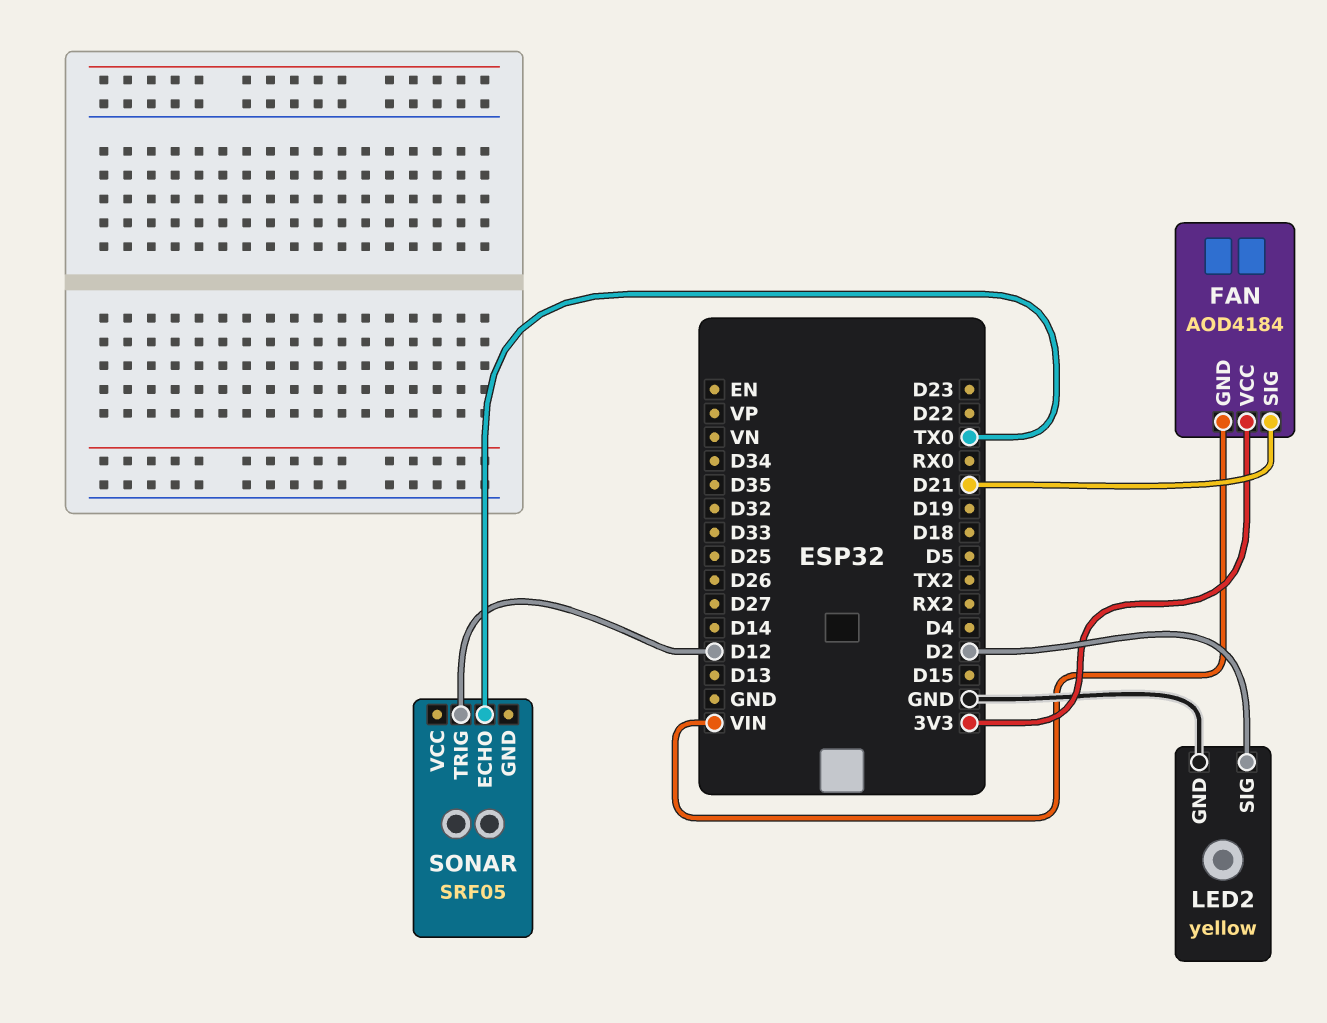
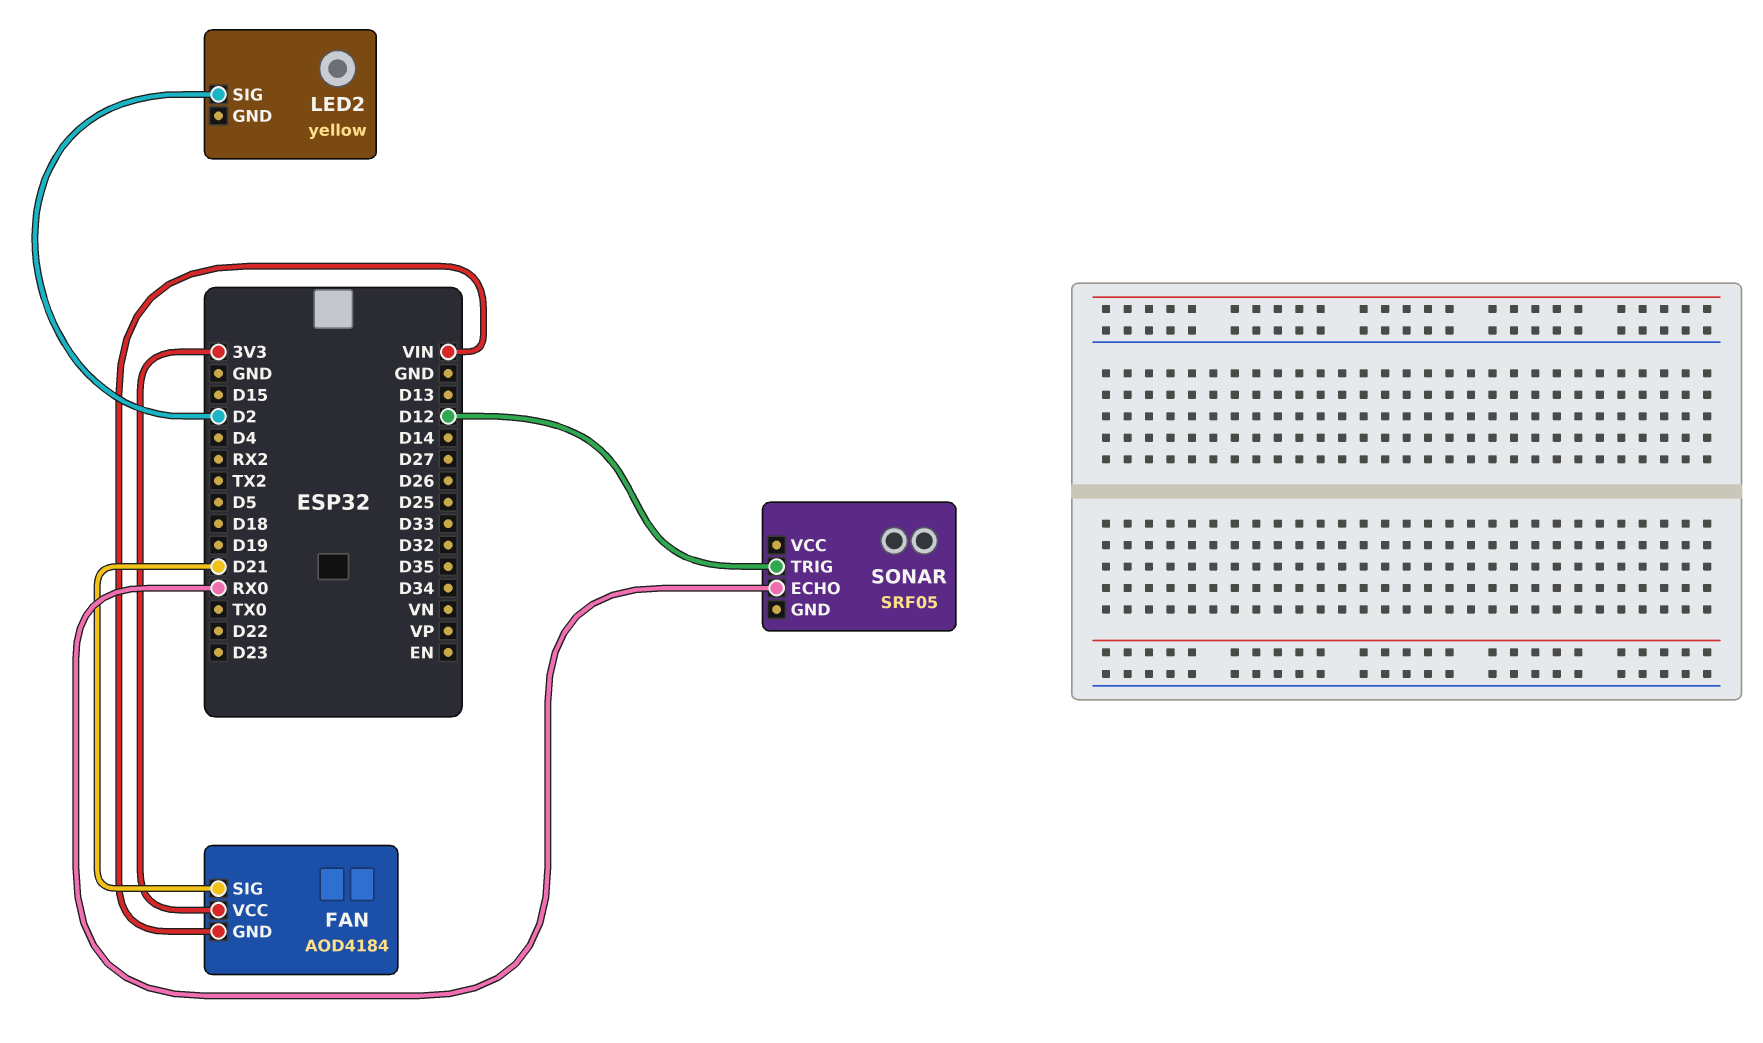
LED2 pin GND: GND -> none
SONAR pin ECHO: TX0 -> RX0

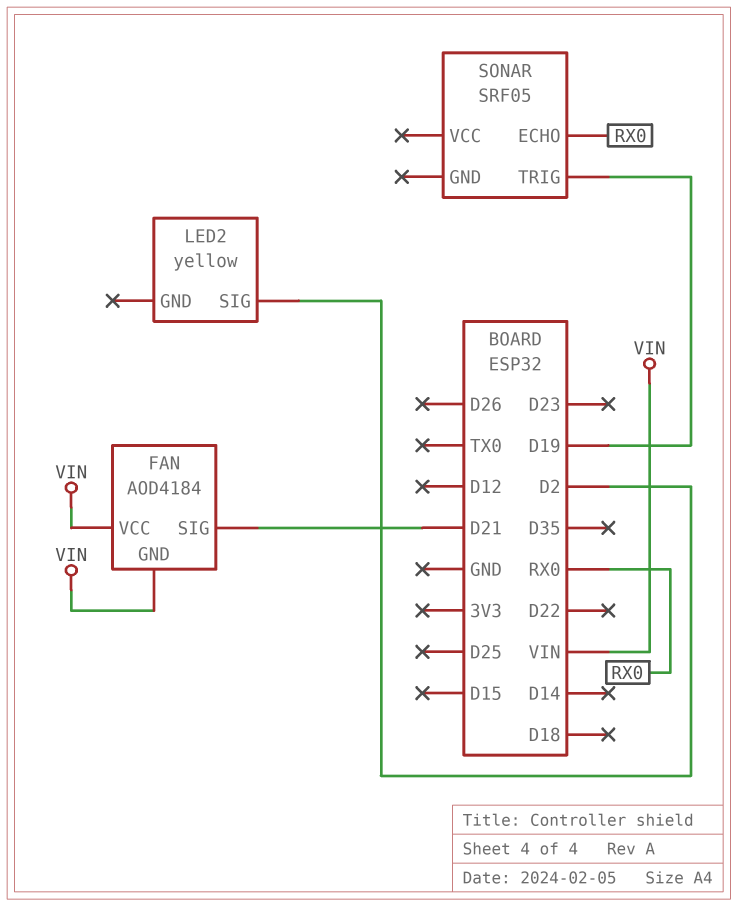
FAN pin VCC: 3V3 -> VIN
SONAR pin TRIG: D12 -> D19

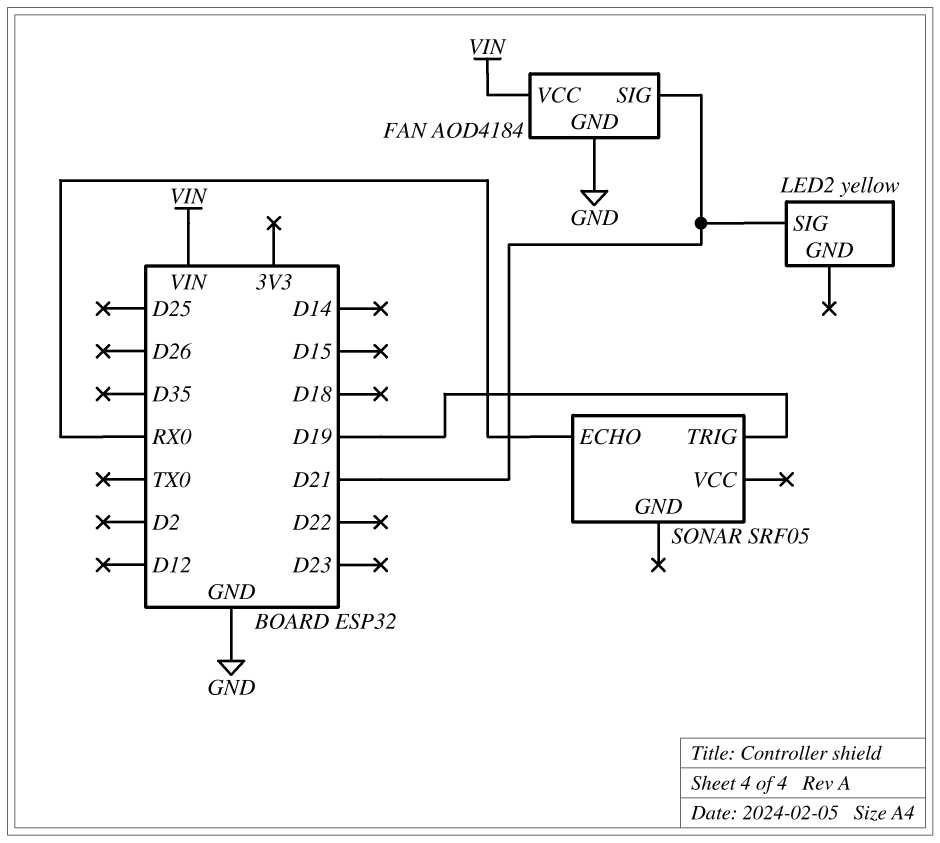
FAN pin GND: VIN -> GND
LED2 pin SIG: D2 -> D21

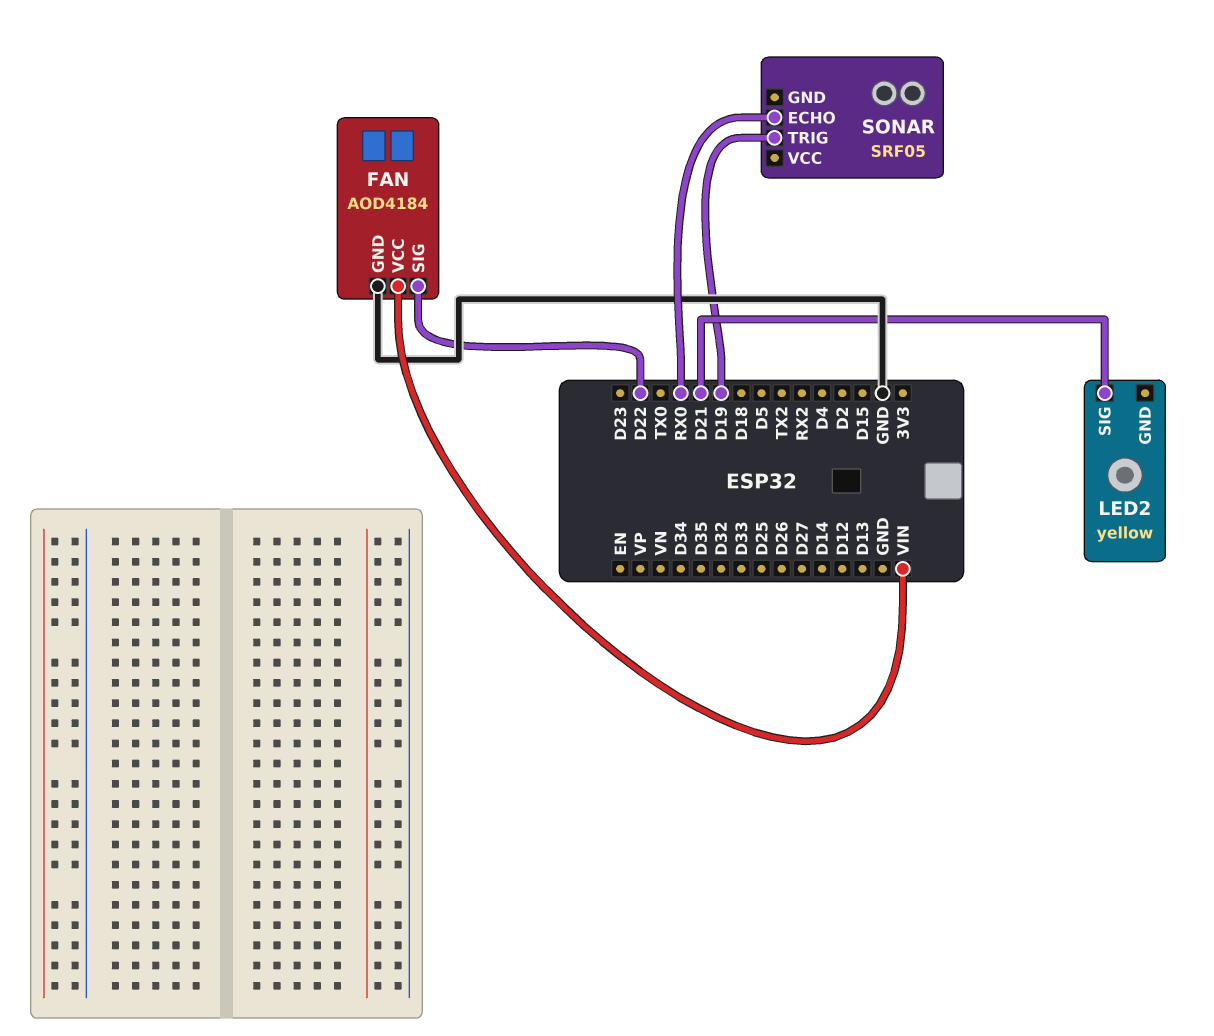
FAN pin SIG: D21 -> D22

